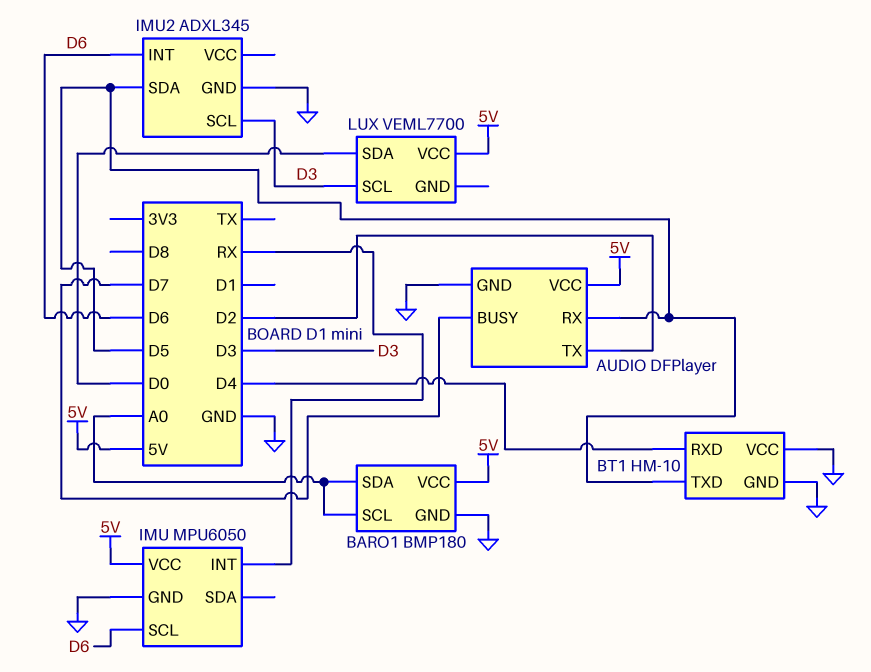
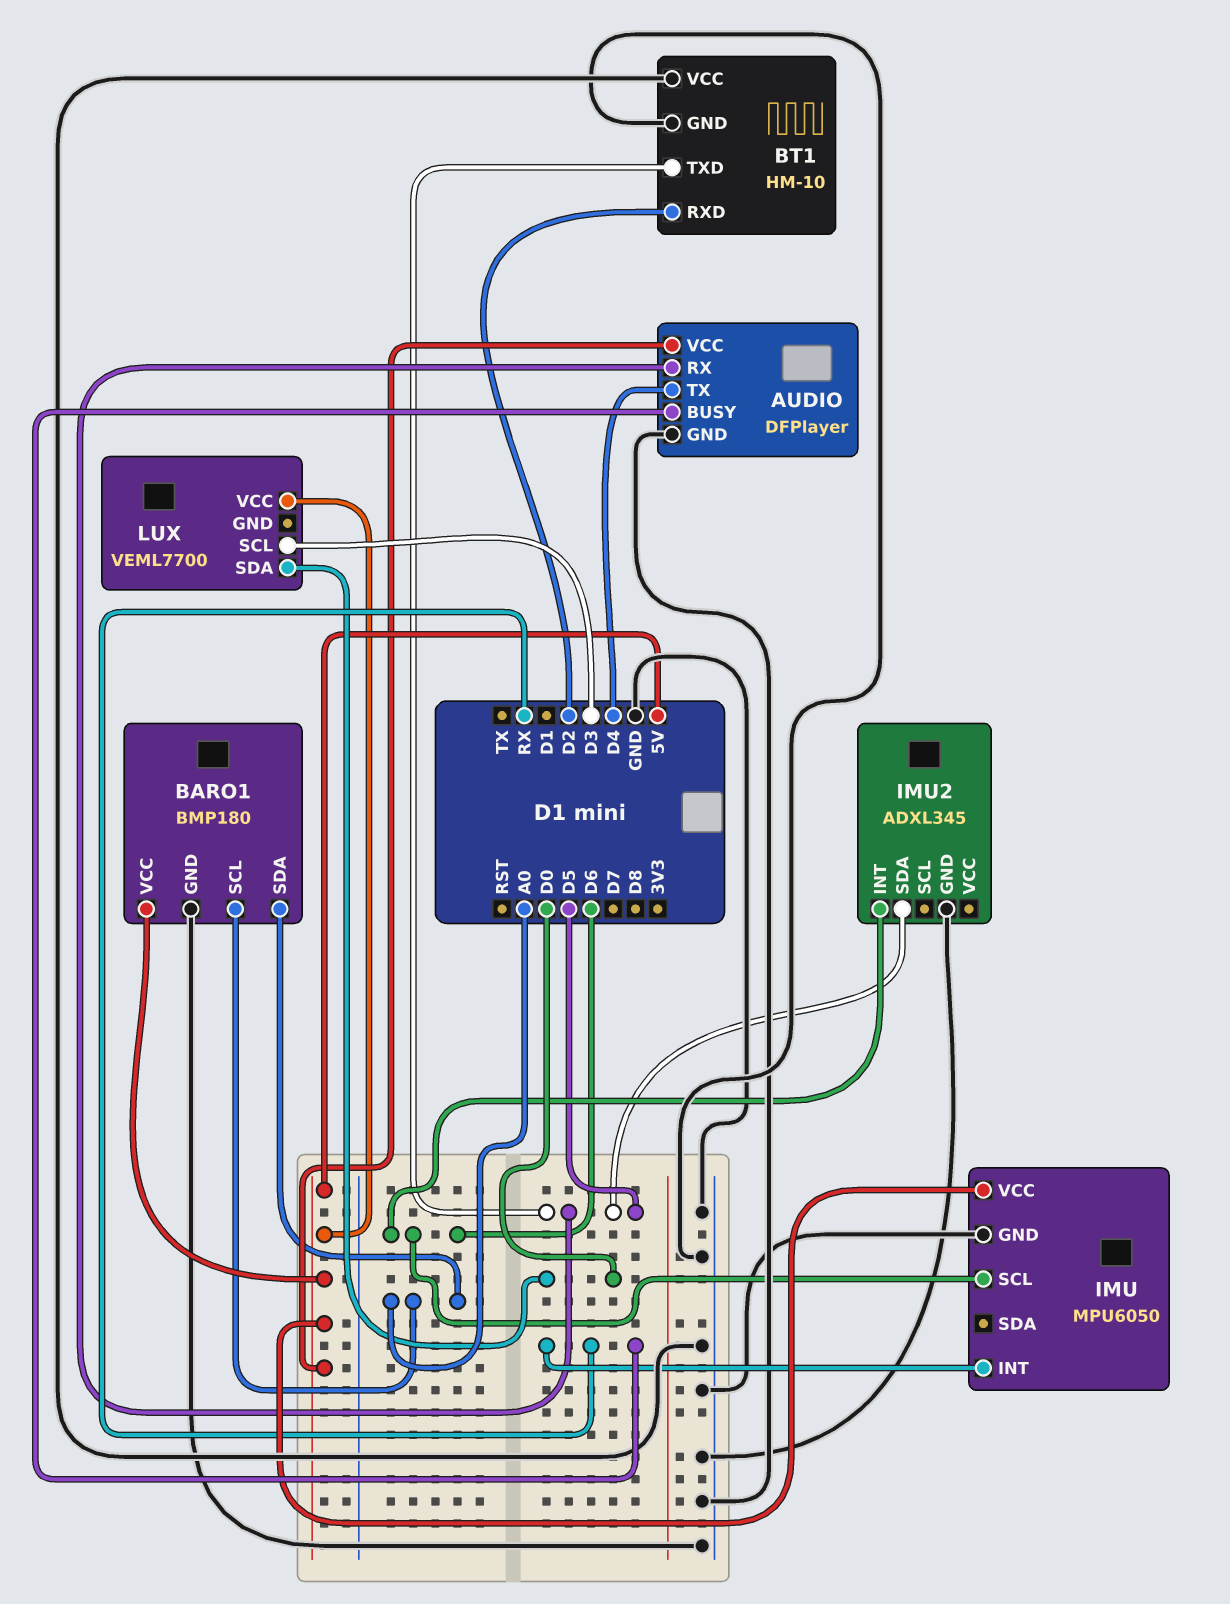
AUDIO pin BUSY: D7 -> RX
AUDIO pin TX: D2 -> D4
BT1 pin RXD: D4 -> D2
IMU2 pin SCL: D3 -> none

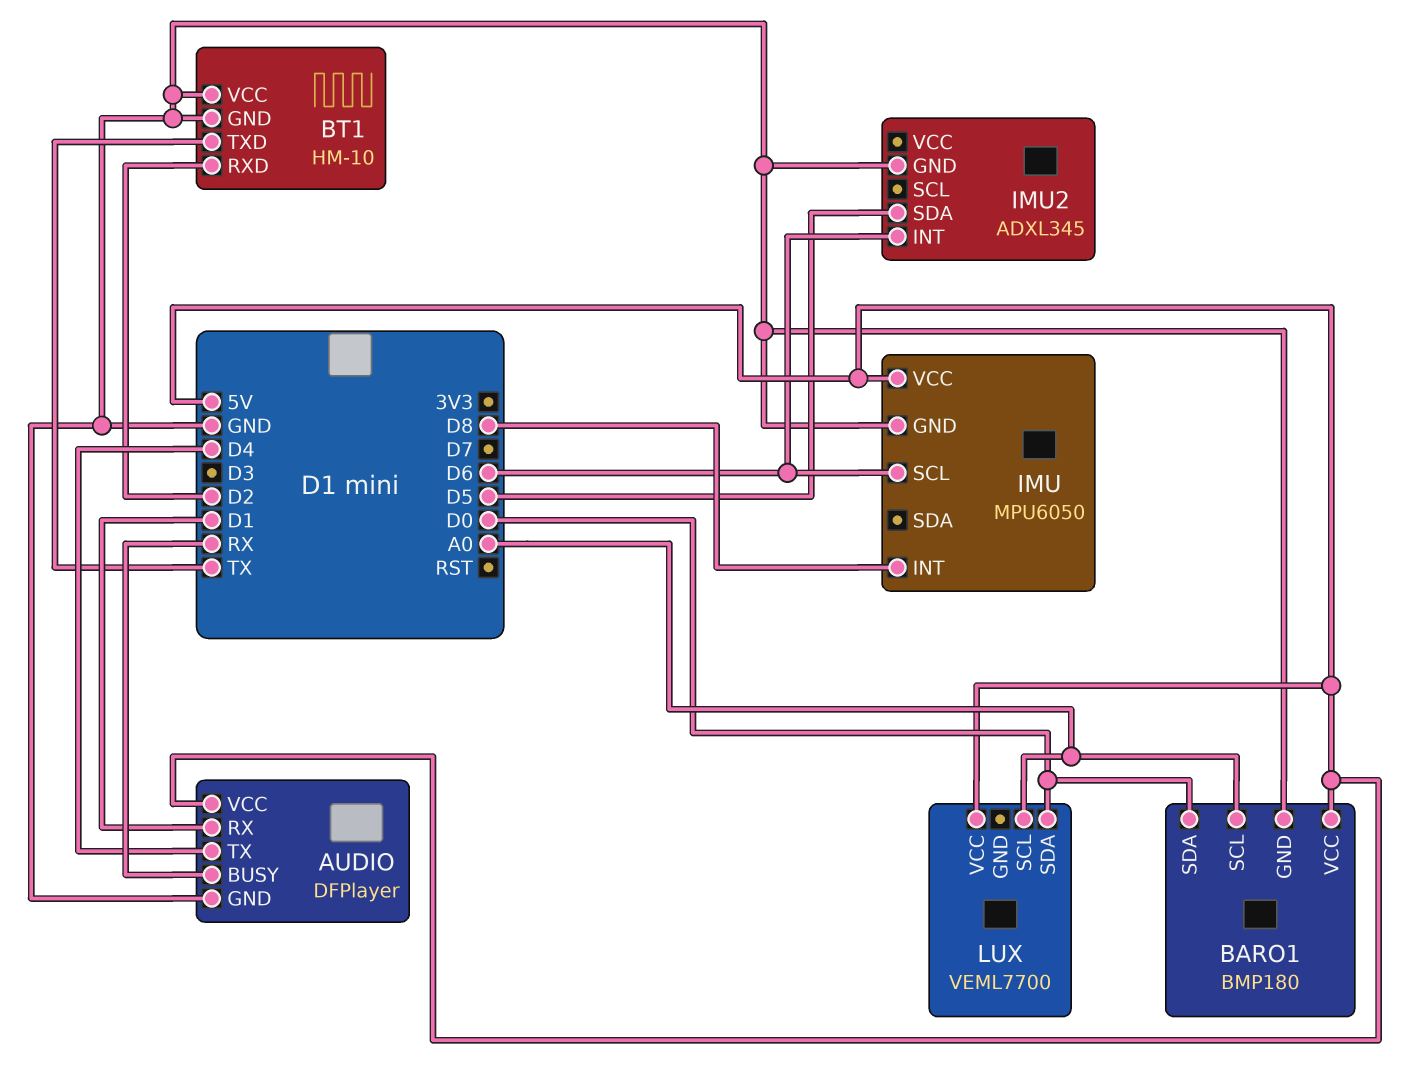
AUDIO pin RX: D5 -> D1
BARO1 pin SDA: A0 -> D0
BT1 pin TXD: D5 -> TX
IMU pin INT: RX -> D8
LUX pin SCL: D3 -> A0

